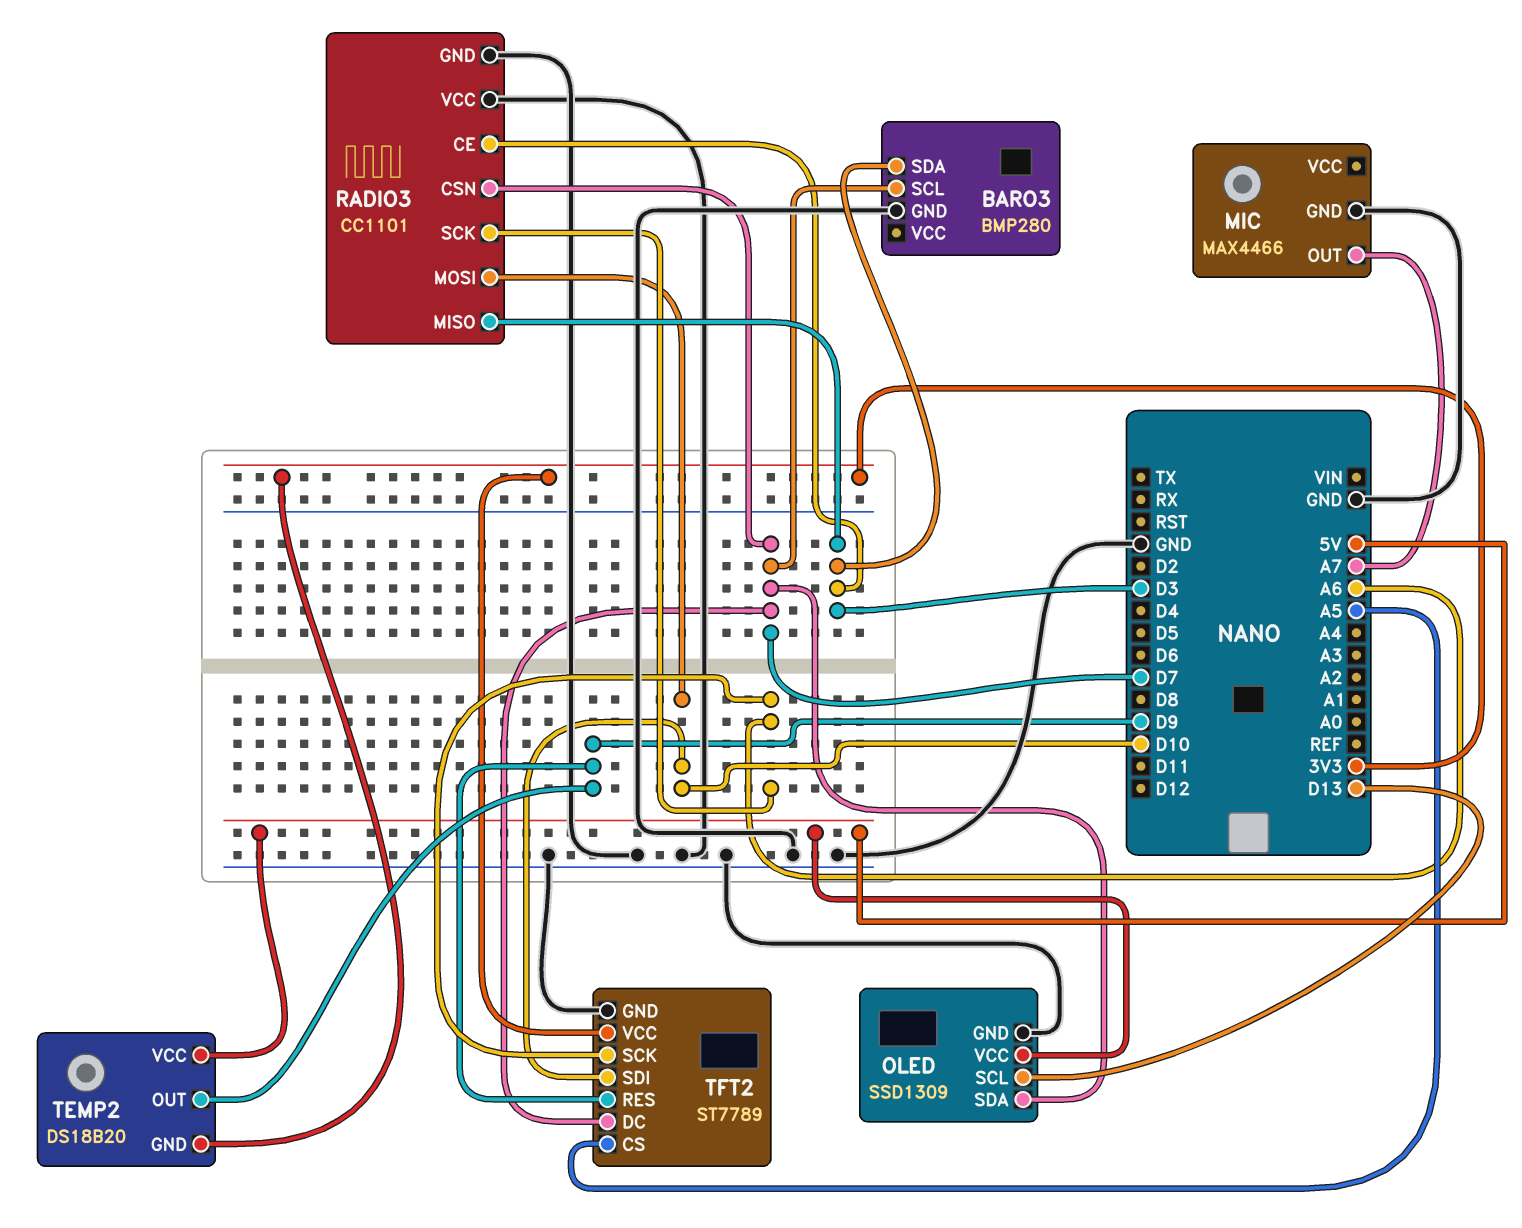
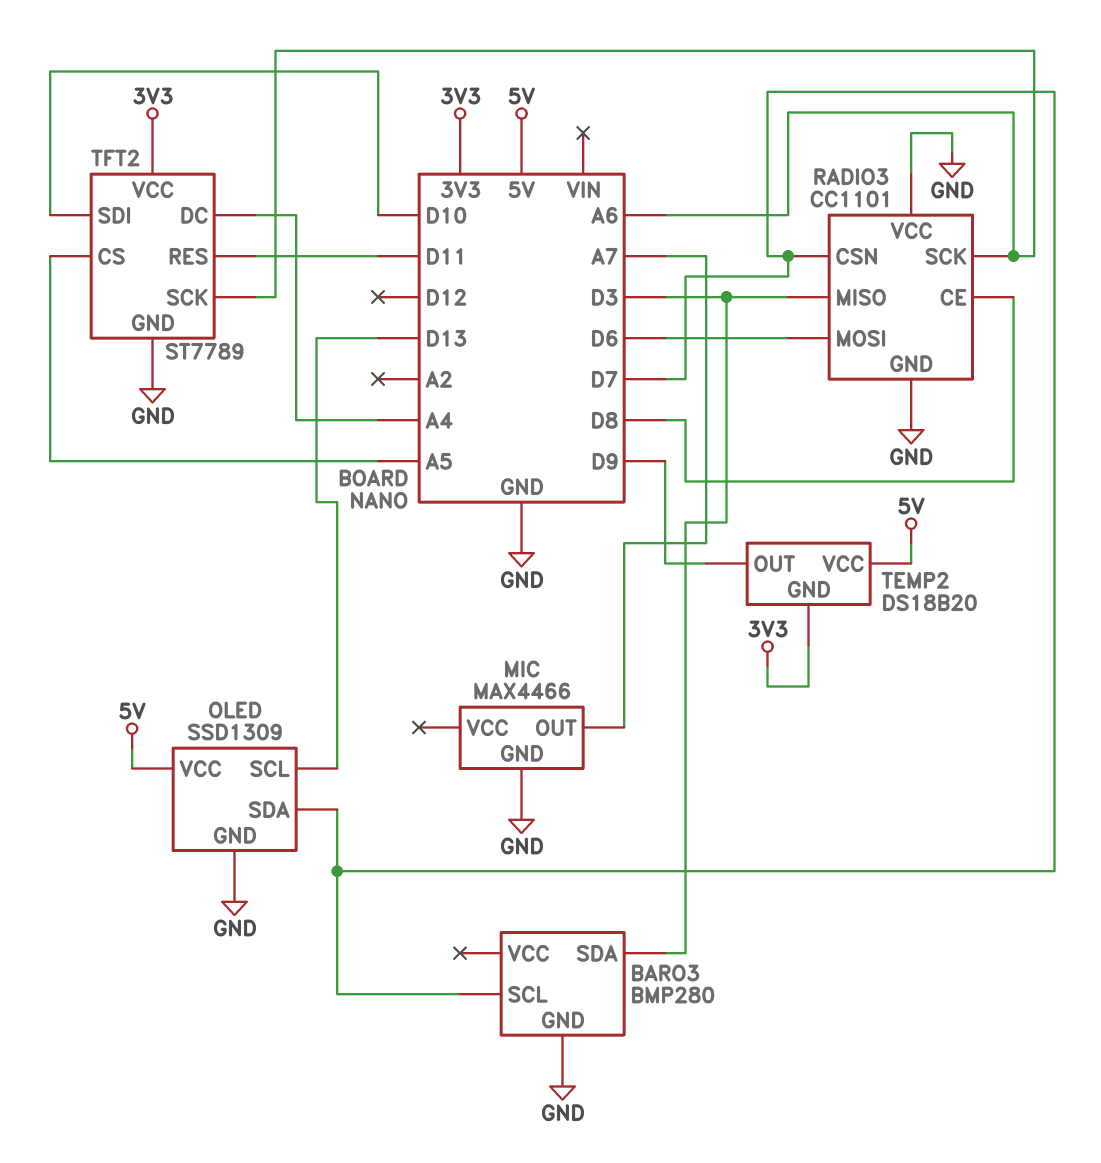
RADIO3 pin CE: D3 -> D8
RADIO3 pin MOSI: D10 -> D6
TFT2 pin DC: D7 -> A4
TFT2 pin RES: D9 -> D11

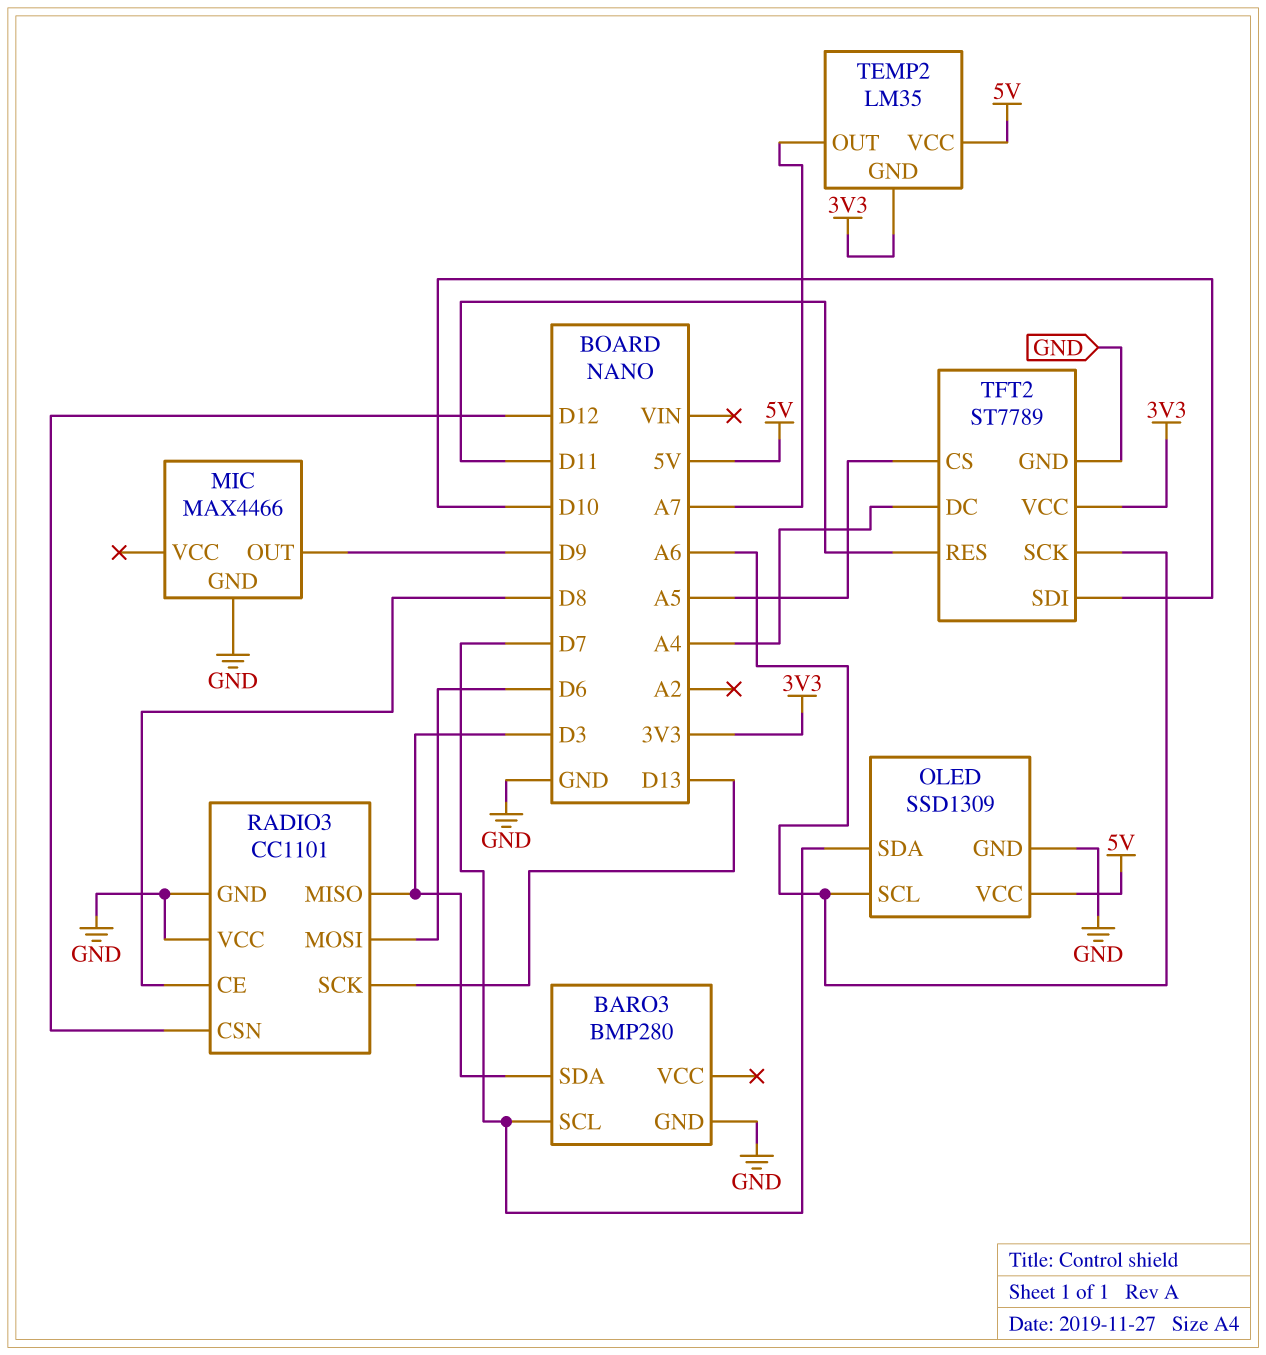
MIC pin OUT: A7 -> D9
OLED pin SCL: D13 -> A6
RADIO3 pin CSN: D7 -> D12
RADIO3 pin SCK: A6 -> D13
TEMP2: DS18B20 -> LM35
TEMP2 pin OUT: D9 -> A7

